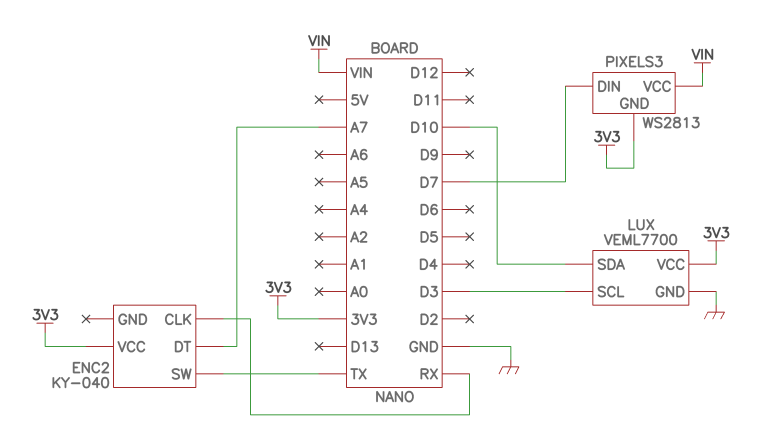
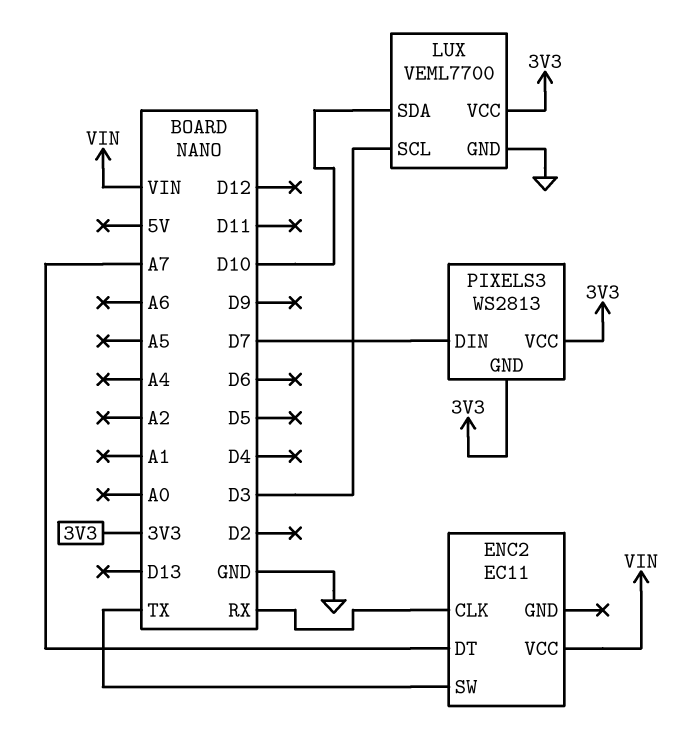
ENC2: KY-040 -> EC11
ENC2 pin VCC: 3V3 -> VIN
PIXELS3 pin VCC: VIN -> 3V3

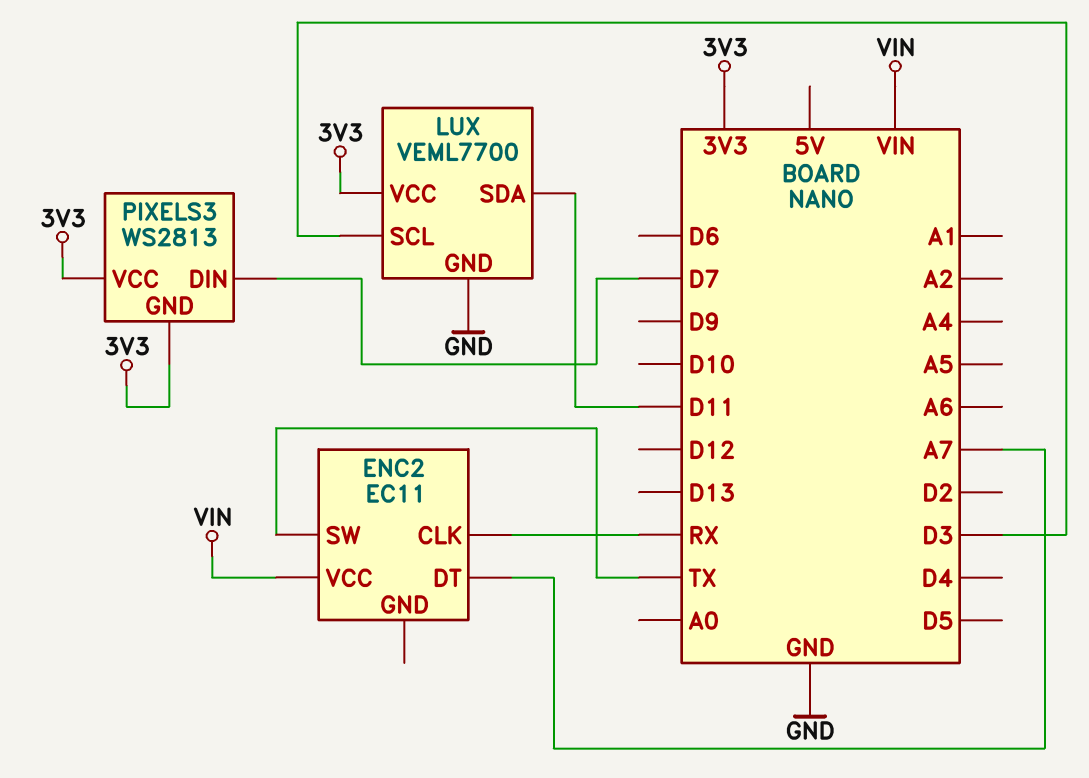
LUX pin SDA: D10 -> D11

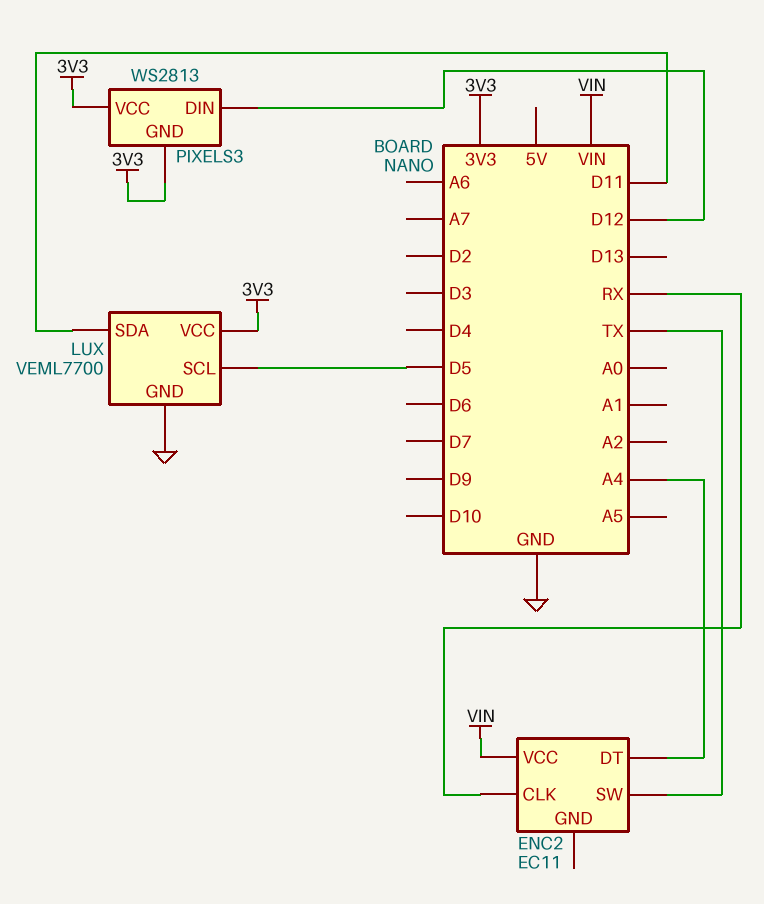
ENC2 pin DT: A7 -> A4
LUX pin SCL: D3 -> D5
PIXELS3 pin DIN: D7 -> D12

